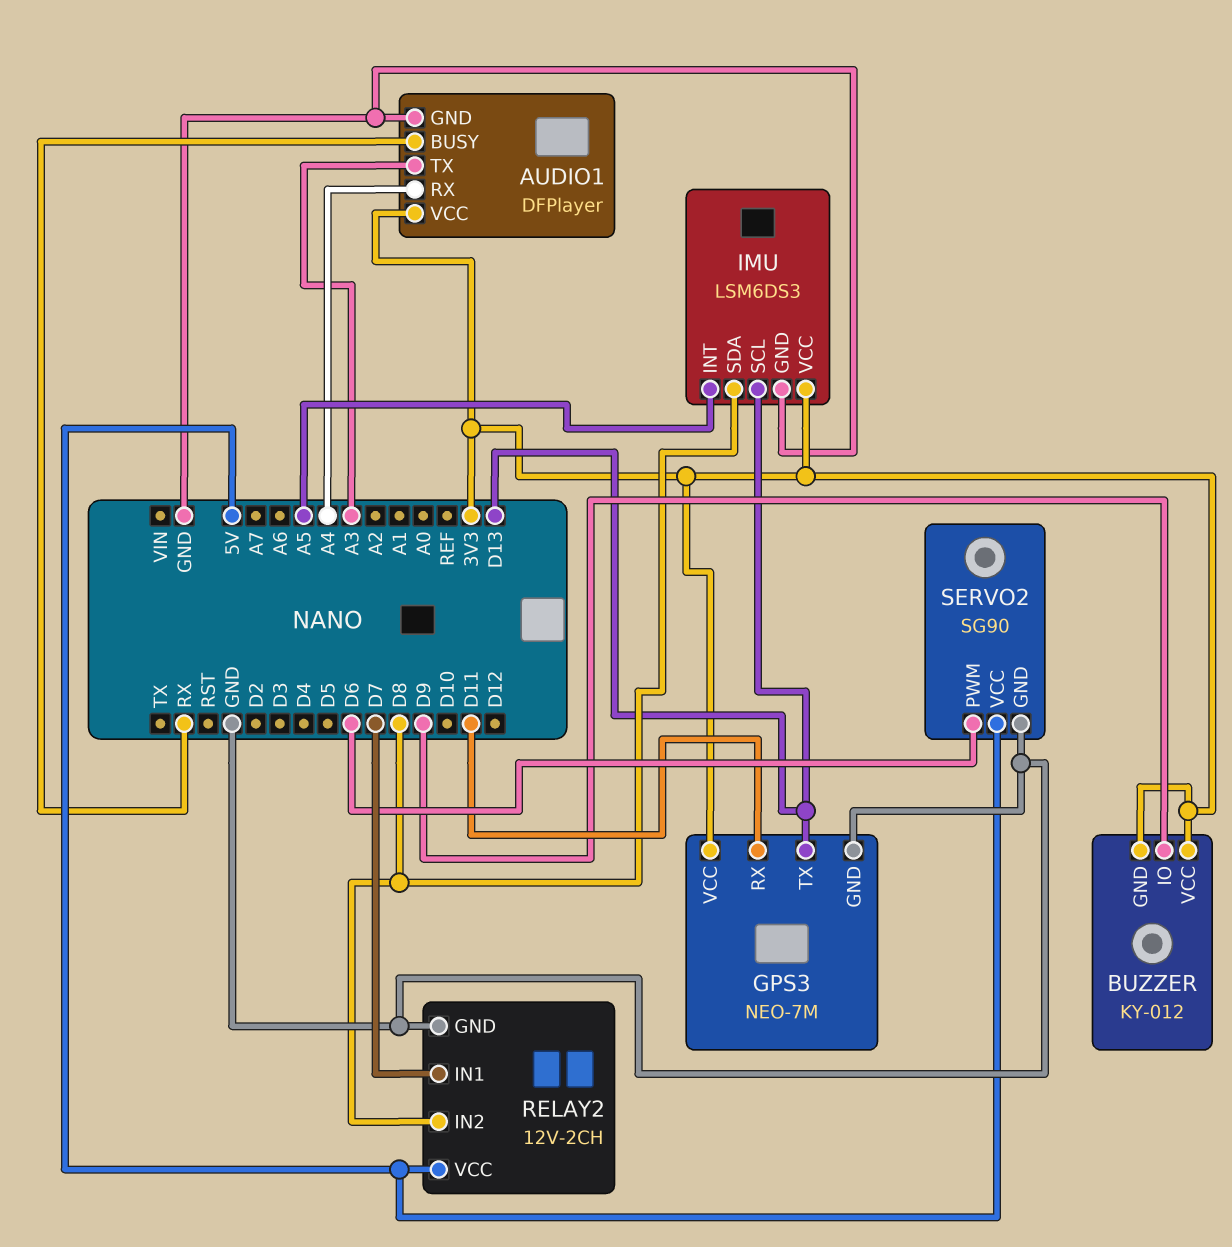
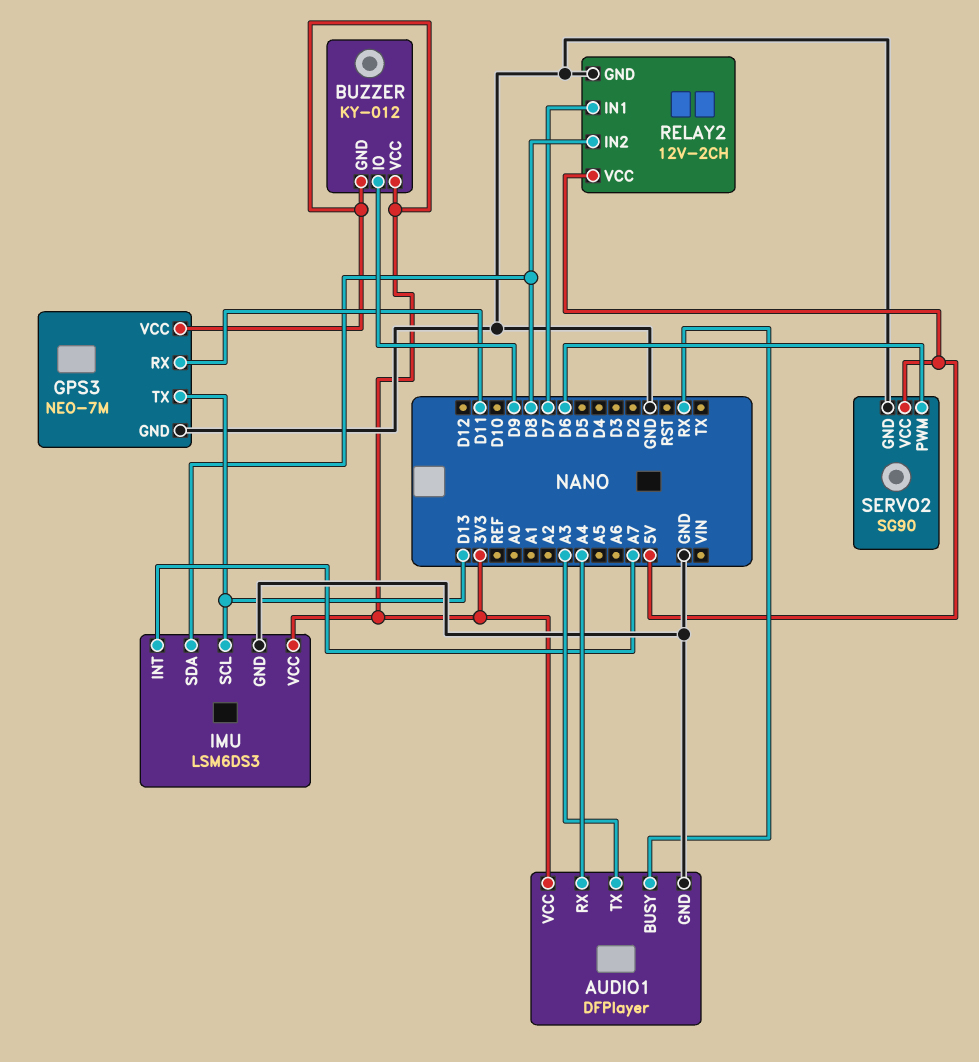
IMU pin INT: A5 -> A7

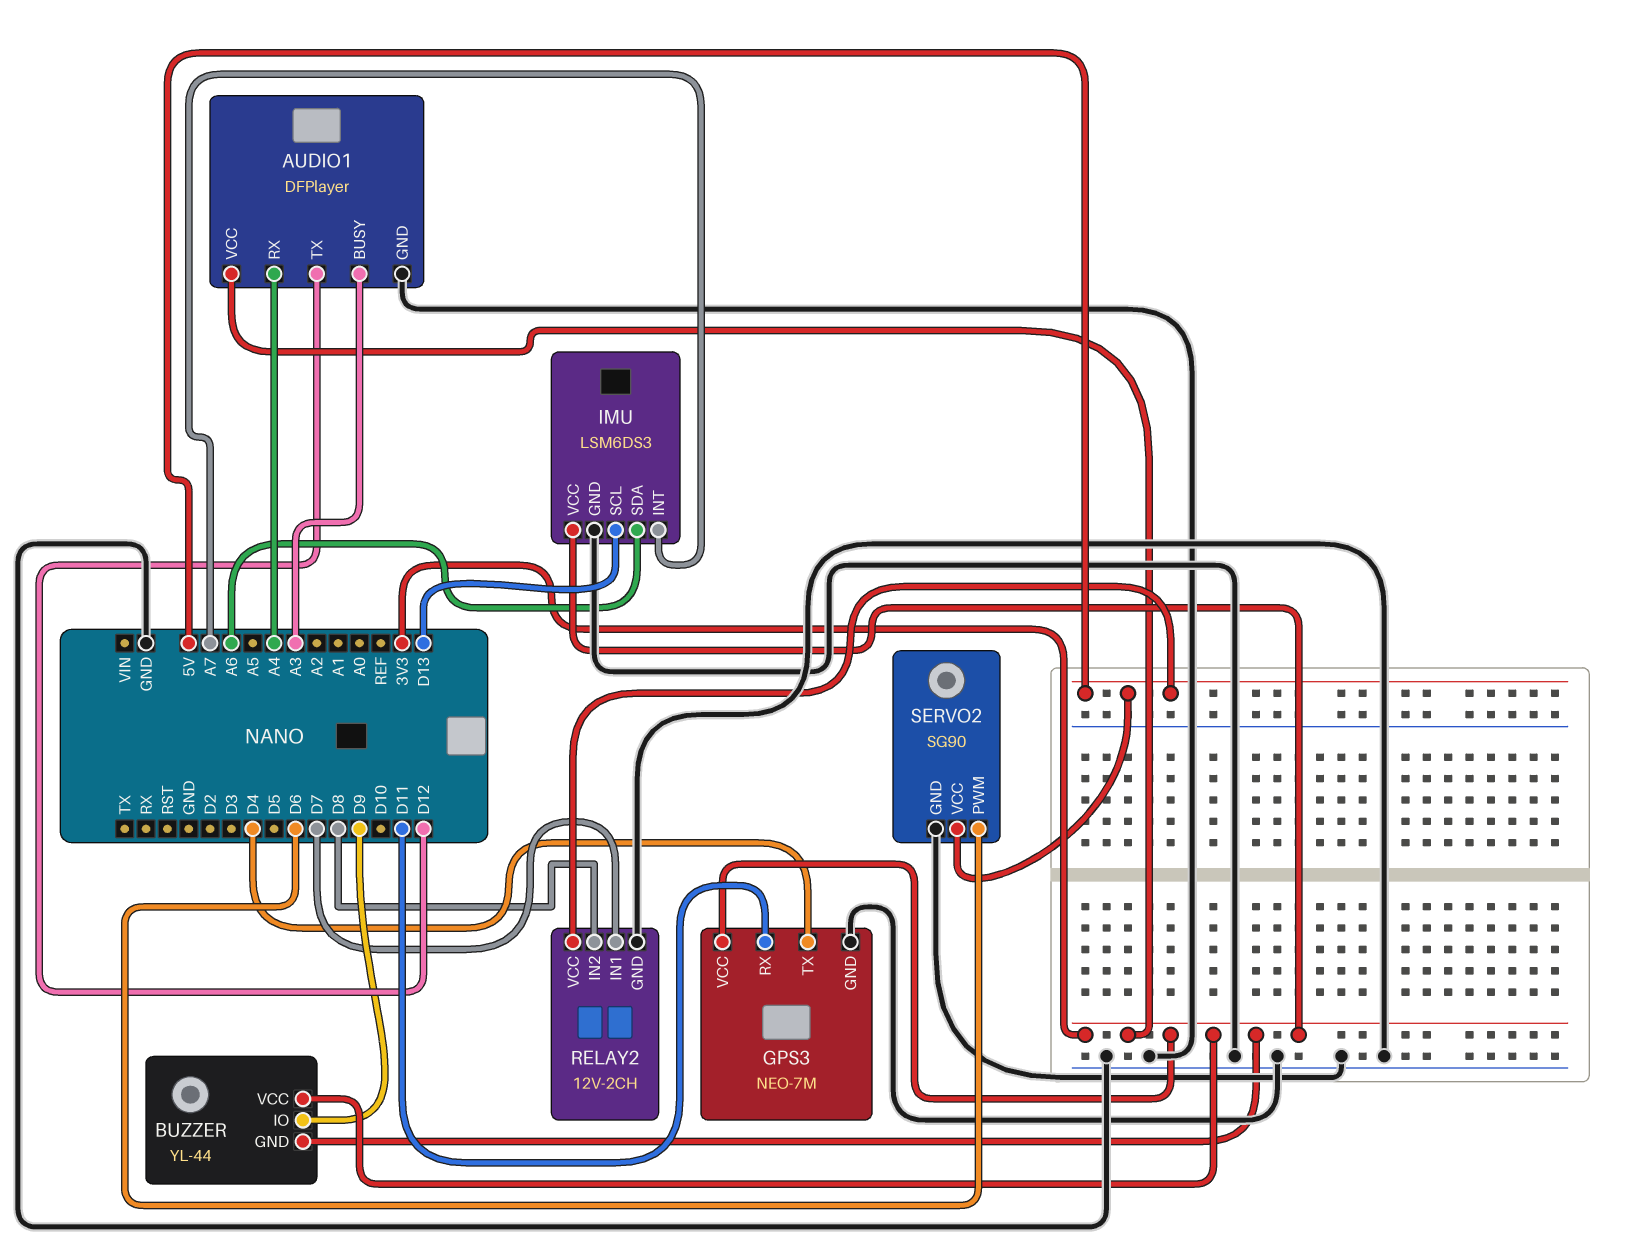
AUDIO1 pin BUSY: RX -> A3
AUDIO1 pin TX: A3 -> D12
BUZZER: KY-012 -> YL-44
GPS3 pin TX: D13 -> D4
IMU pin SDA: D8 -> A6

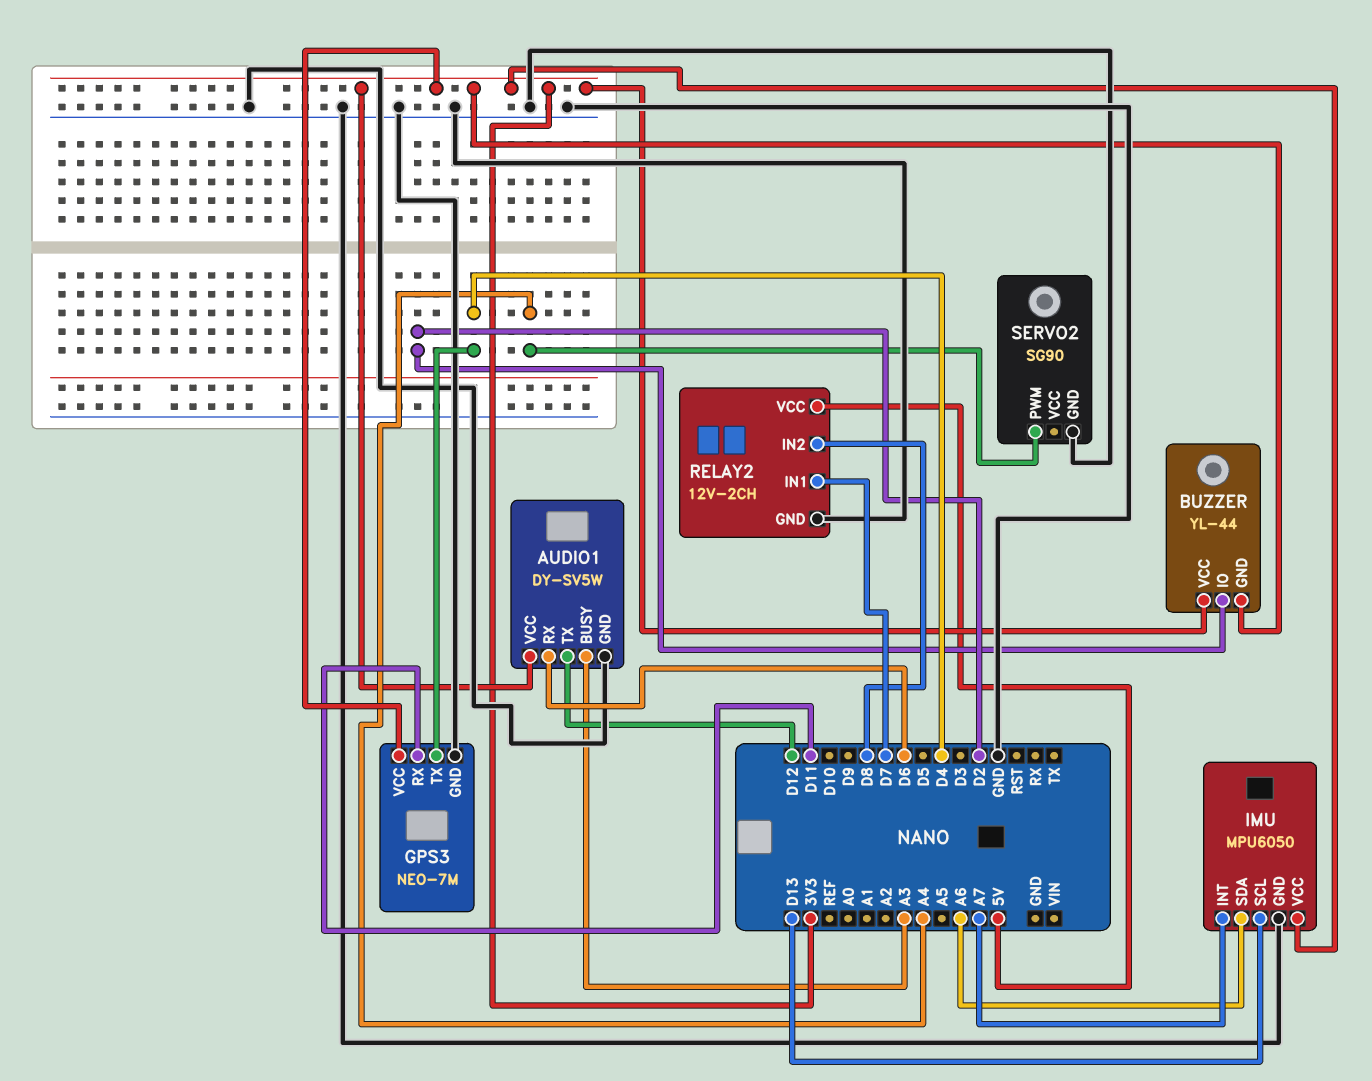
AUDIO1: DFPlayer -> DY-SV5W
AUDIO1 pin RX: A4 -> D6
BUZZER pin IO: D9 -> D2
IMU: LSM6DS3 -> MPU6050
SERVO2 pin PWM: D6 -> A4
SERVO2 pin VCC: 5V -> none

